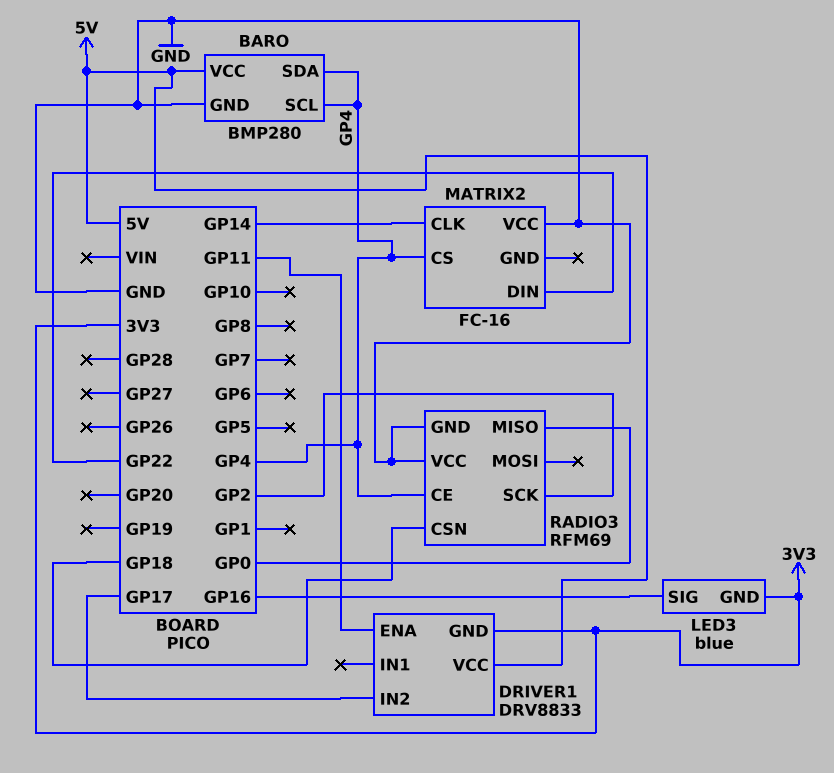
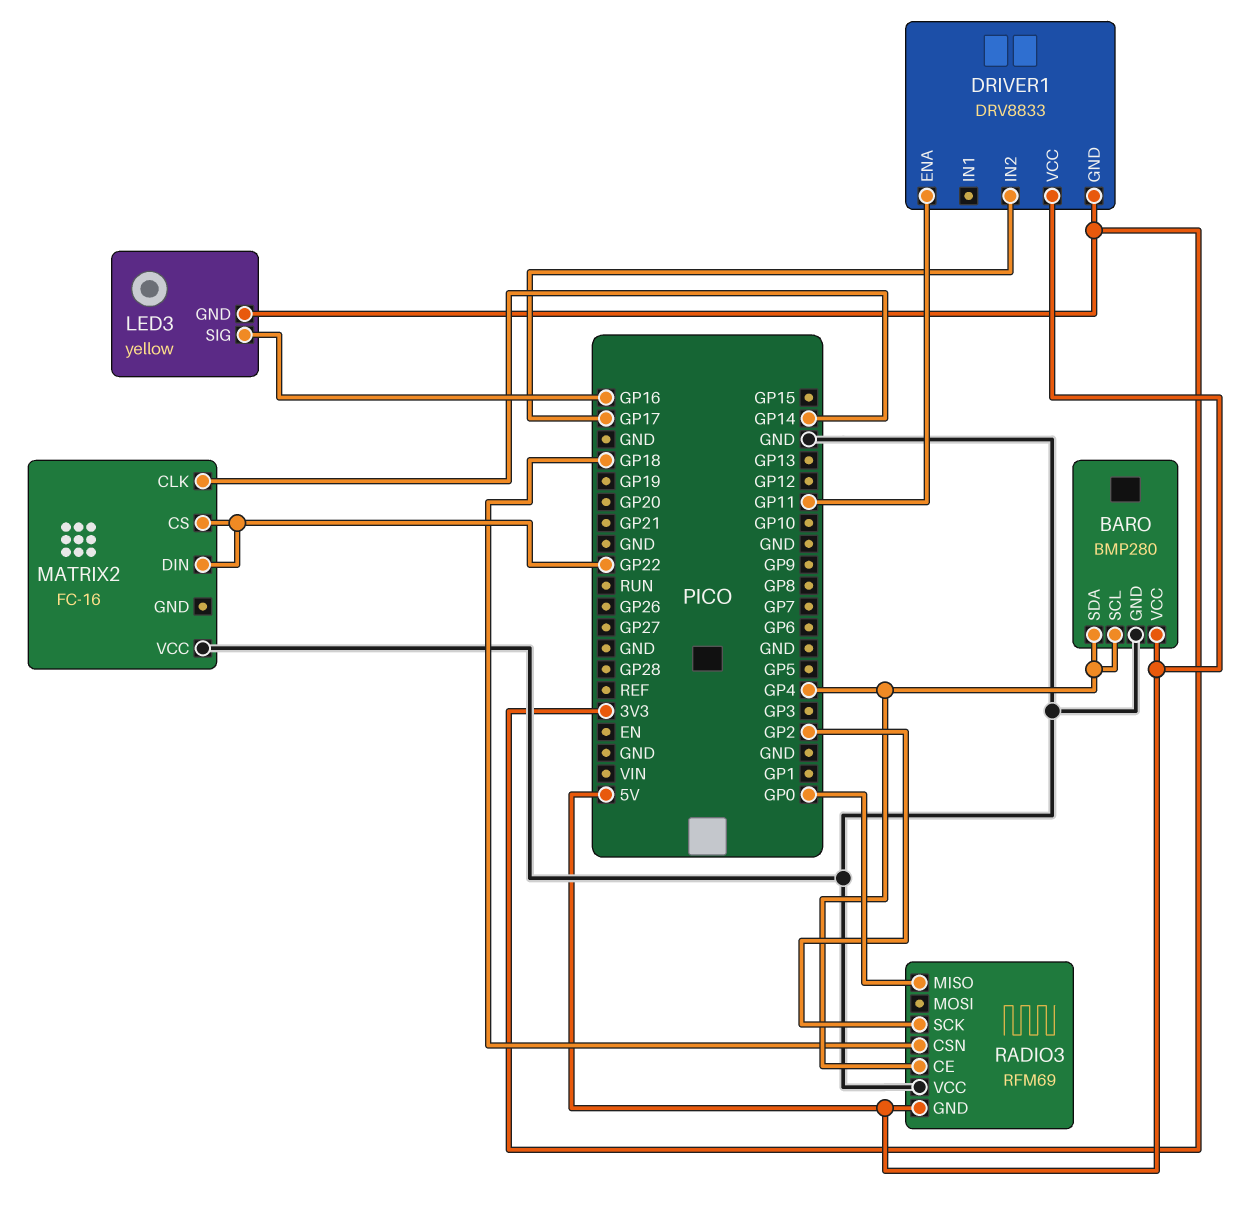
LED3: blue -> yellow
MATRIX2 pin CS: GP4 -> GP22
RADIO3 pin GND: GND -> 5V

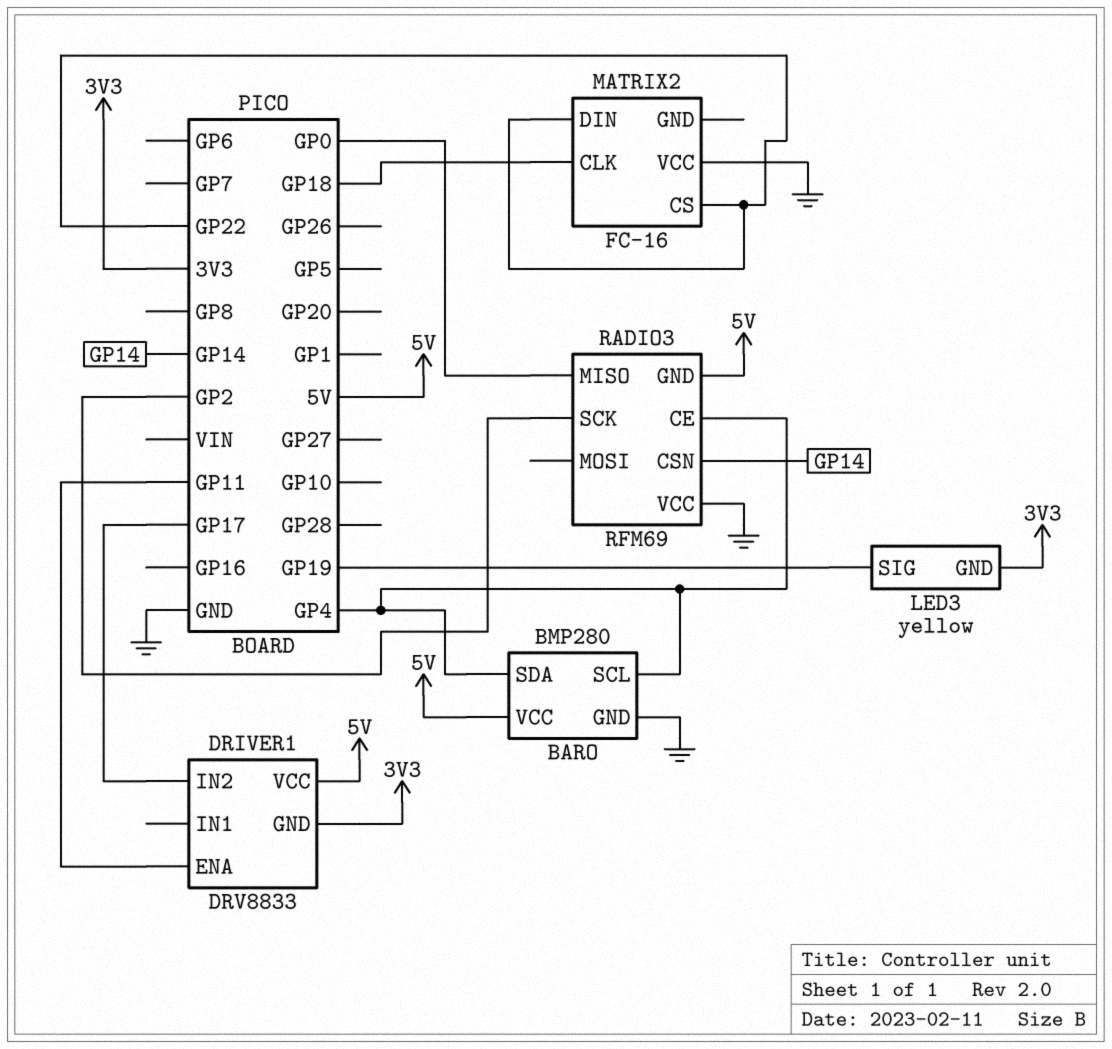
LED3 pin SIG: GP16 -> GP19
MATRIX2 pin CLK: GP14 -> GP18
RADIO3 pin CSN: GP18 -> GP14

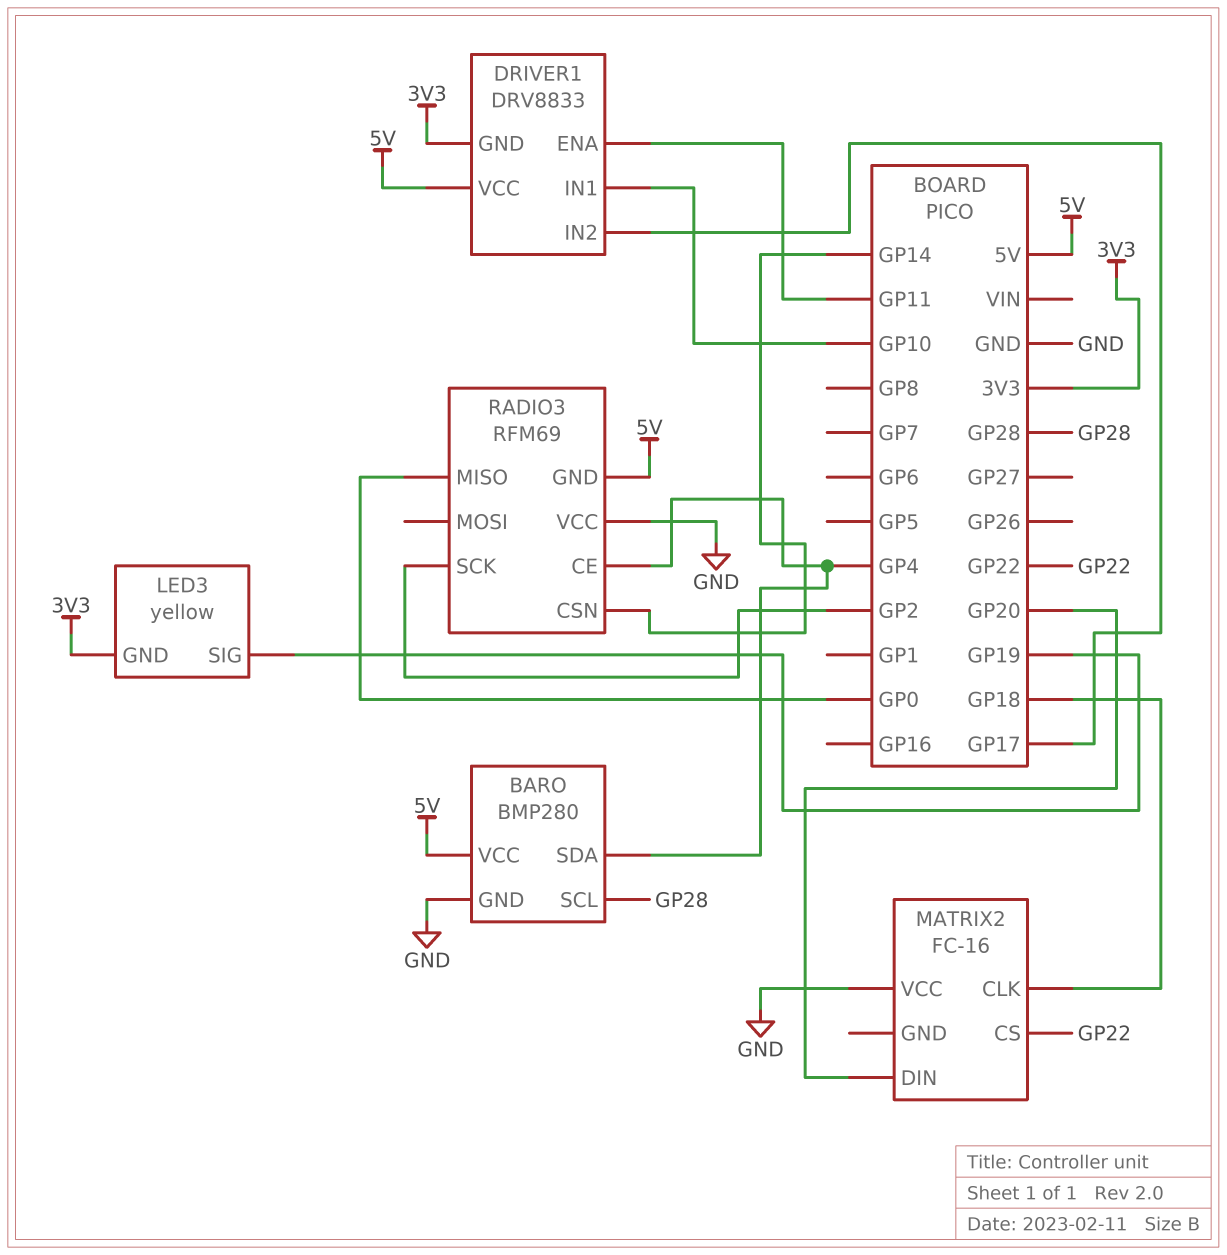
BARO pin SCL: GP4 -> GP28
DRIVER1 pin IN1: none -> GP10
MATRIX2 pin DIN: GP22 -> GP20

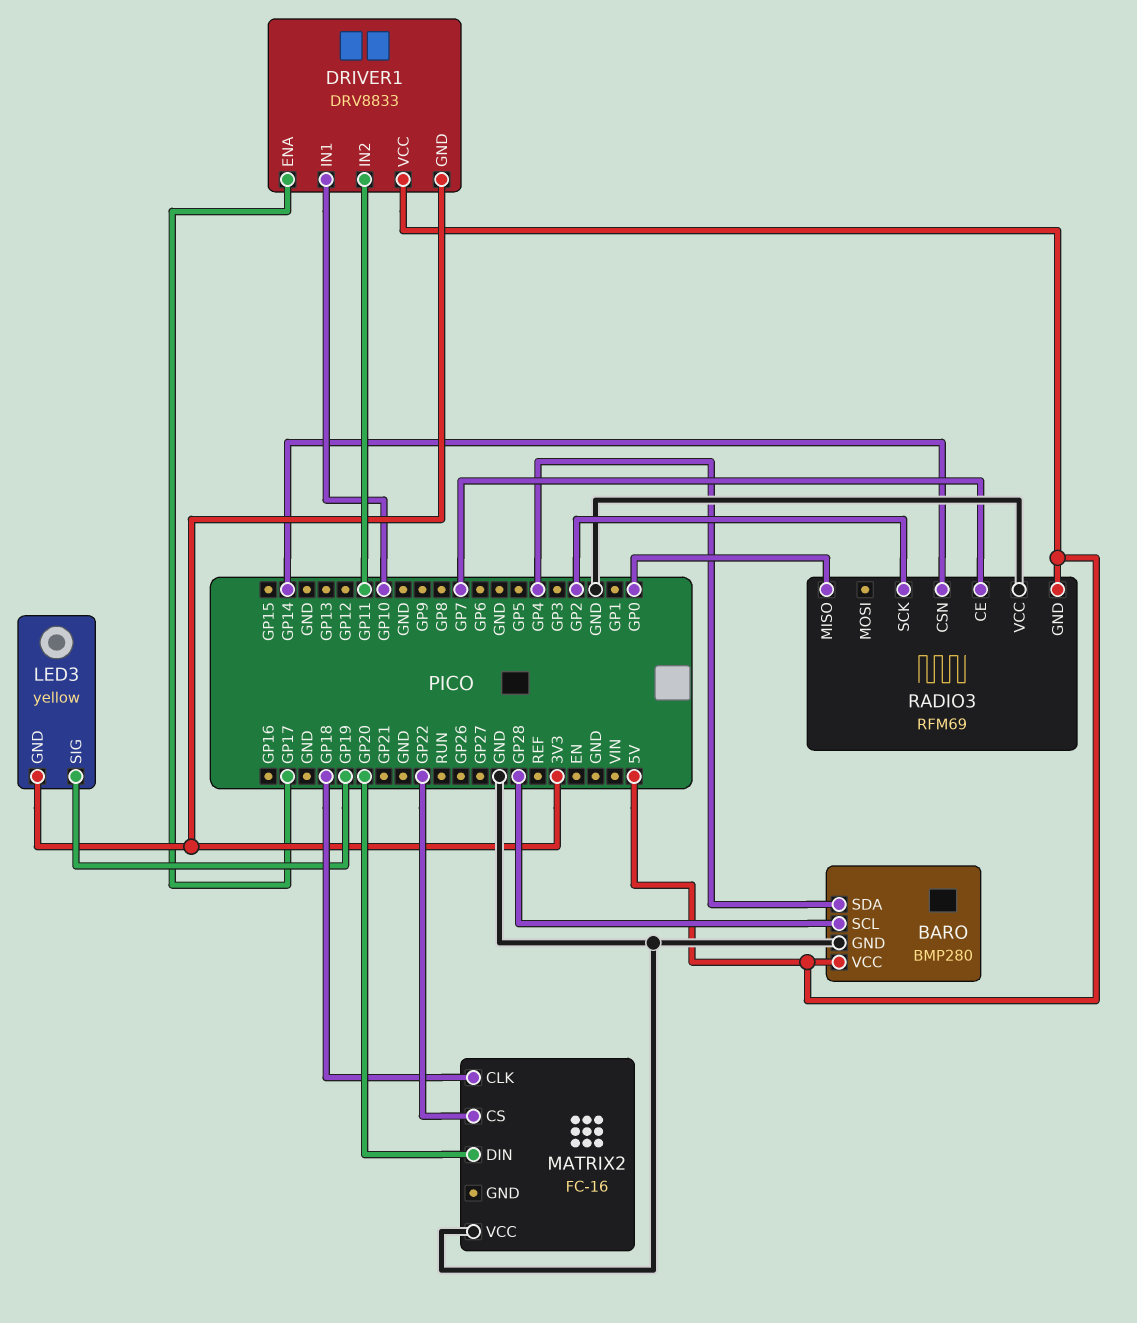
DRIVER1 pin ENA: GP11 -> GP17
DRIVER1 pin IN2: GP17 -> GP11
RADIO3 pin CE: GP4 -> GP7

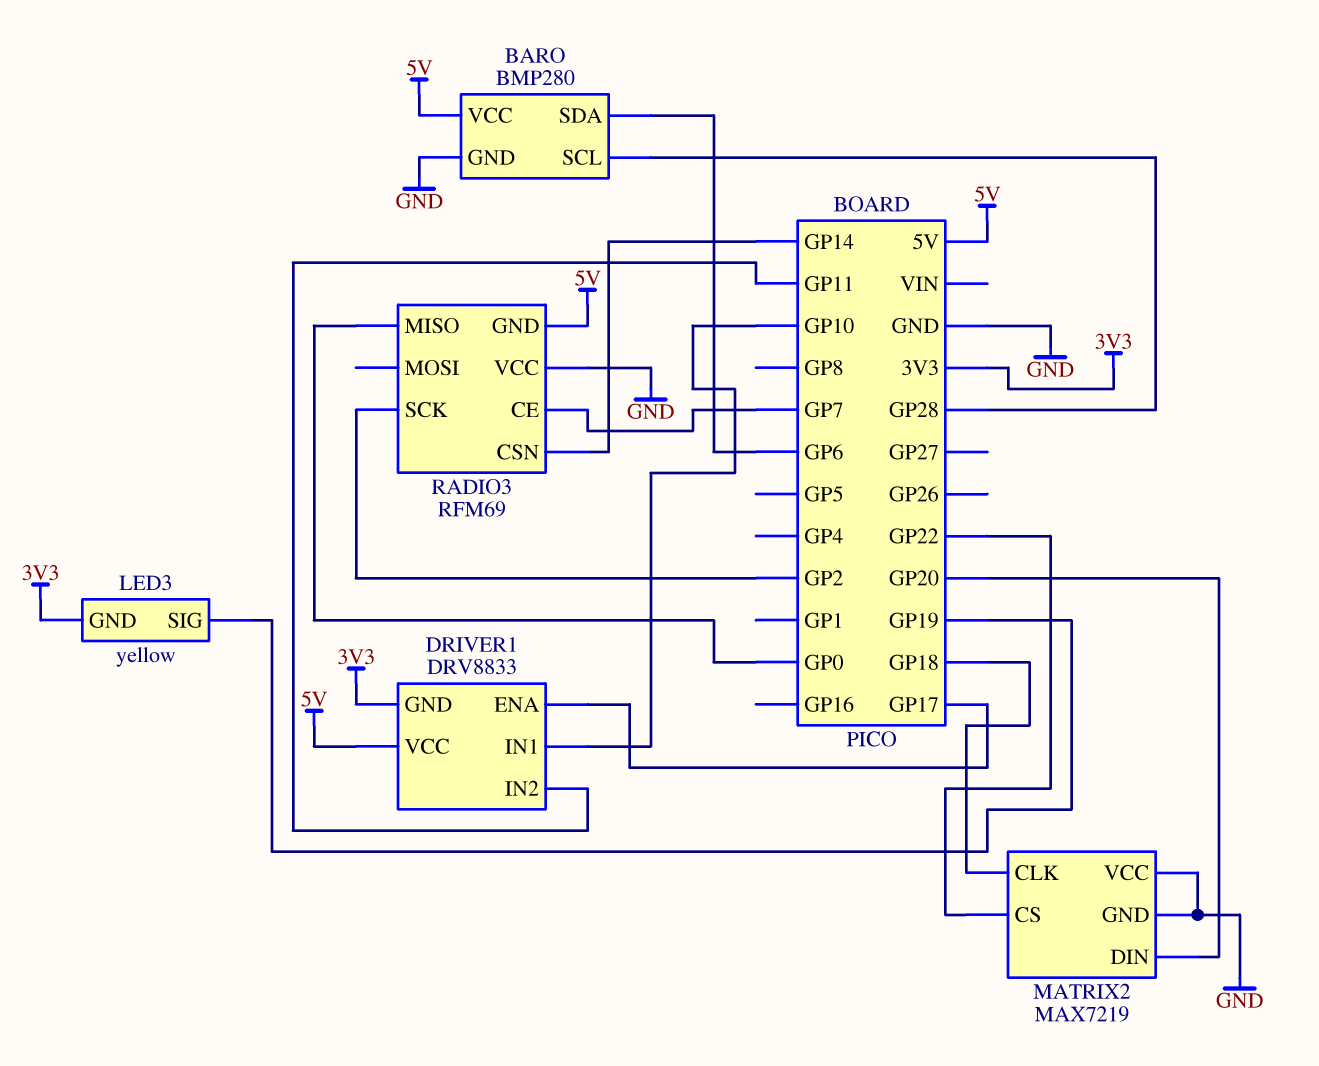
BARO pin SDA: GP4 -> GP6
MATRIX2: FC-16 -> MAX7219
MATRIX2 pin GND: none -> GND

